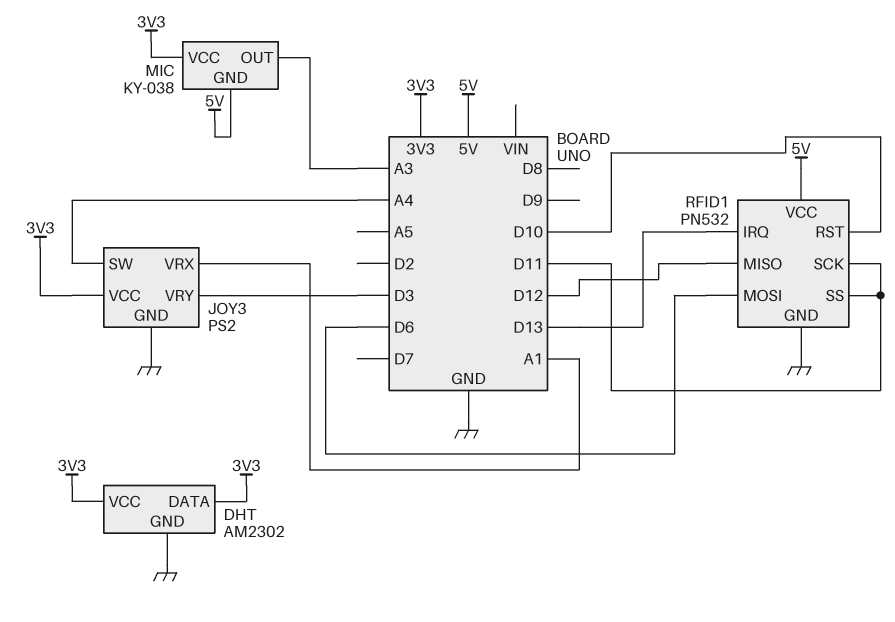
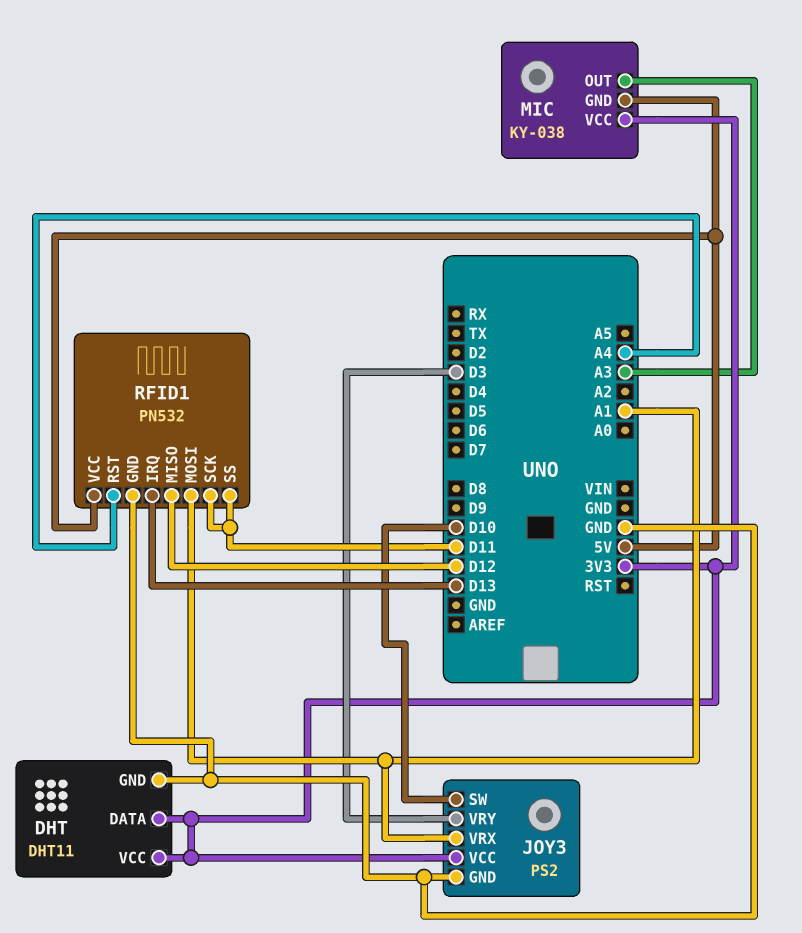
DHT: AM2302 -> DHT11
JOY3 pin SW: A4 -> D10
RFID1 pin MOSI: D6 -> A1
RFID1 pin RST: D10 -> A4

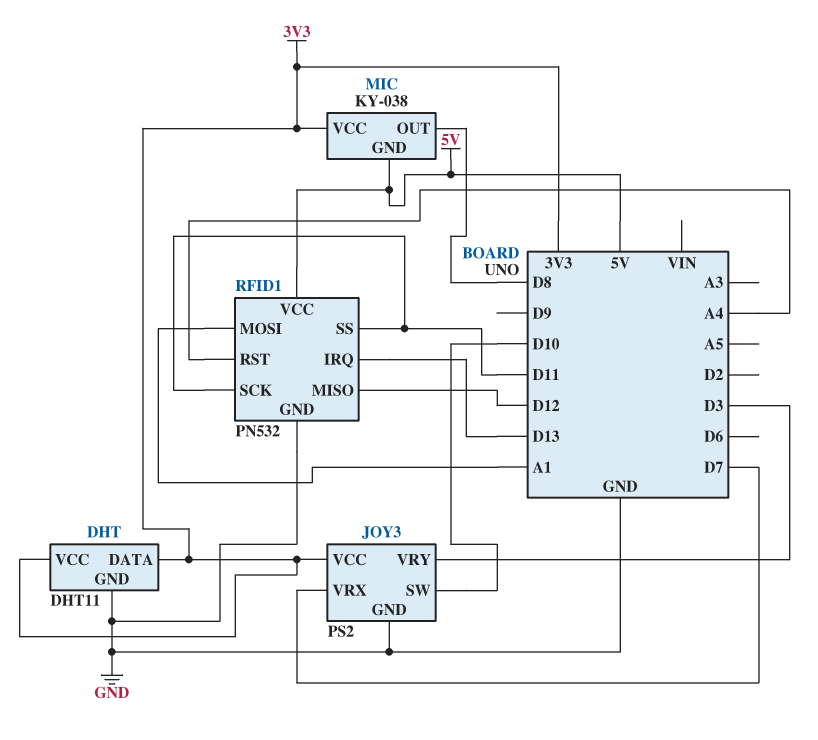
JOY3 pin VRX: A1 -> D7
MIC pin OUT: A3 -> D8

